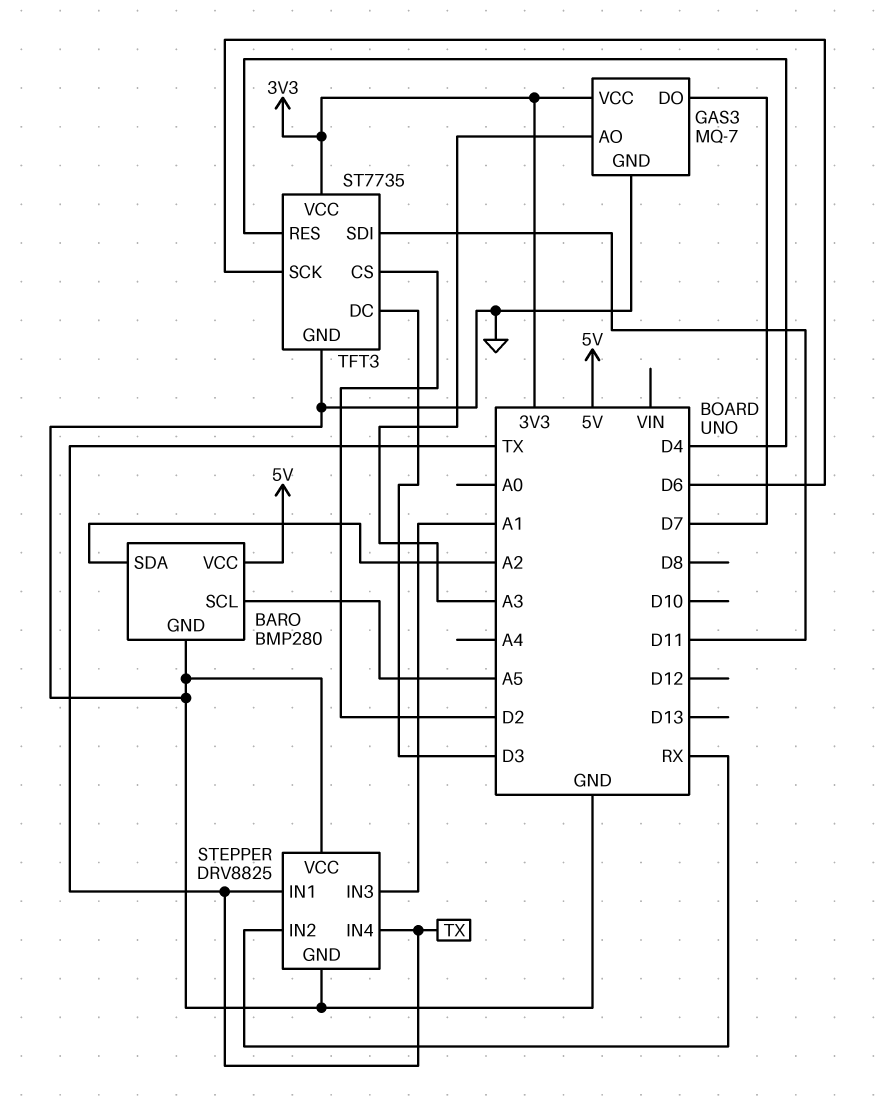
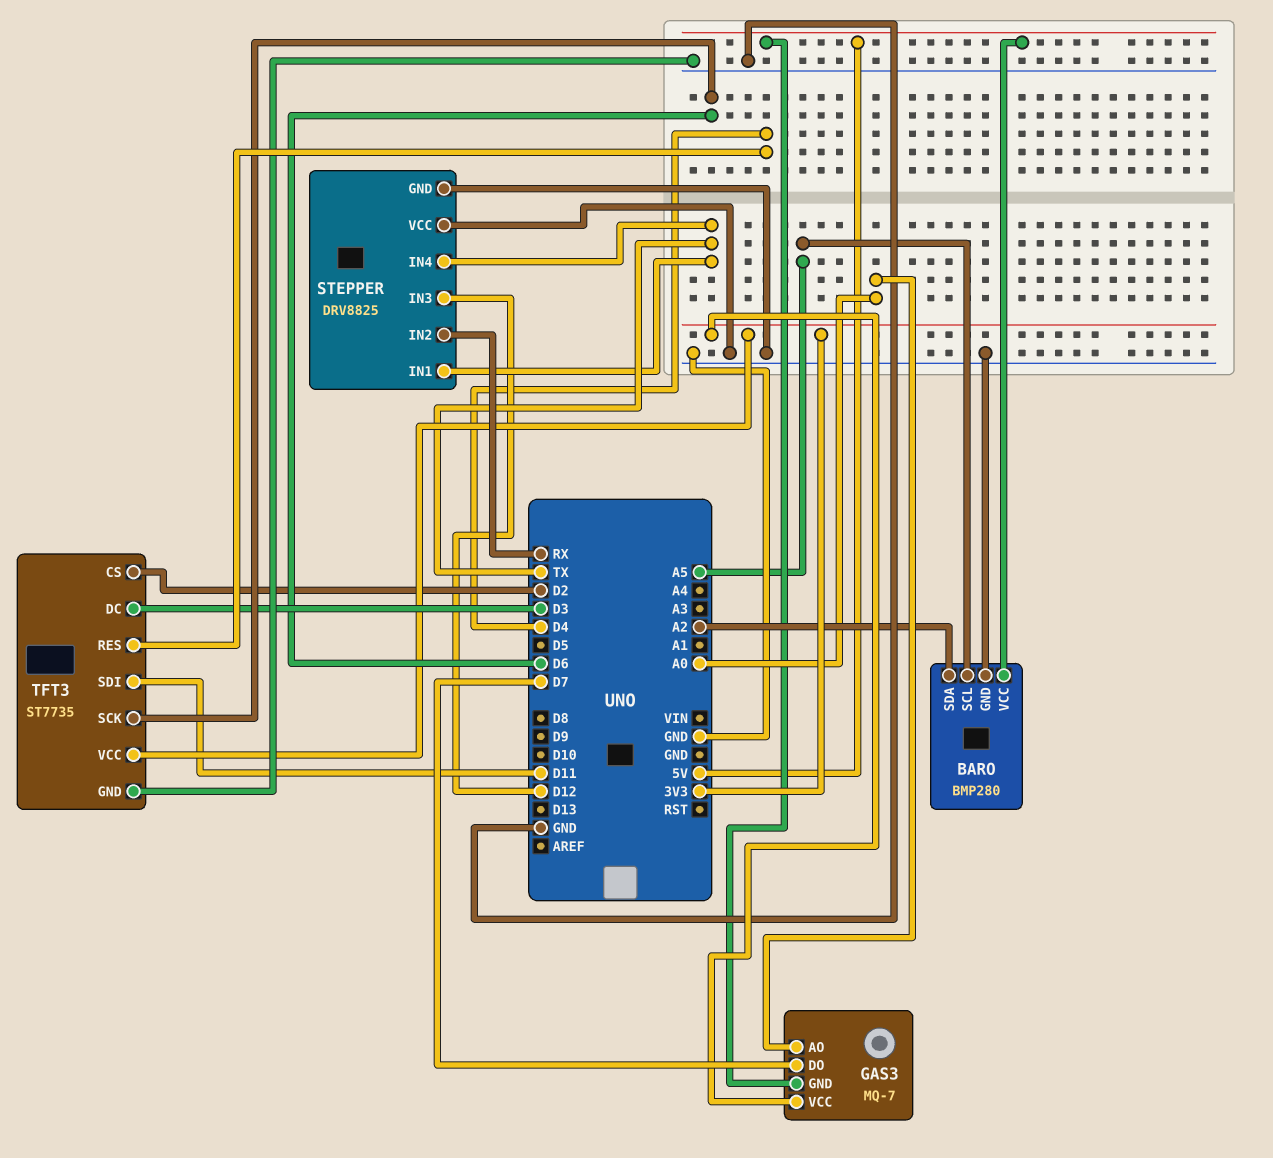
GAS3 pin AO: A3 -> A0
GAS3 pin GND: GND -> 5V
STEPPER pin IN3: A1 -> D12

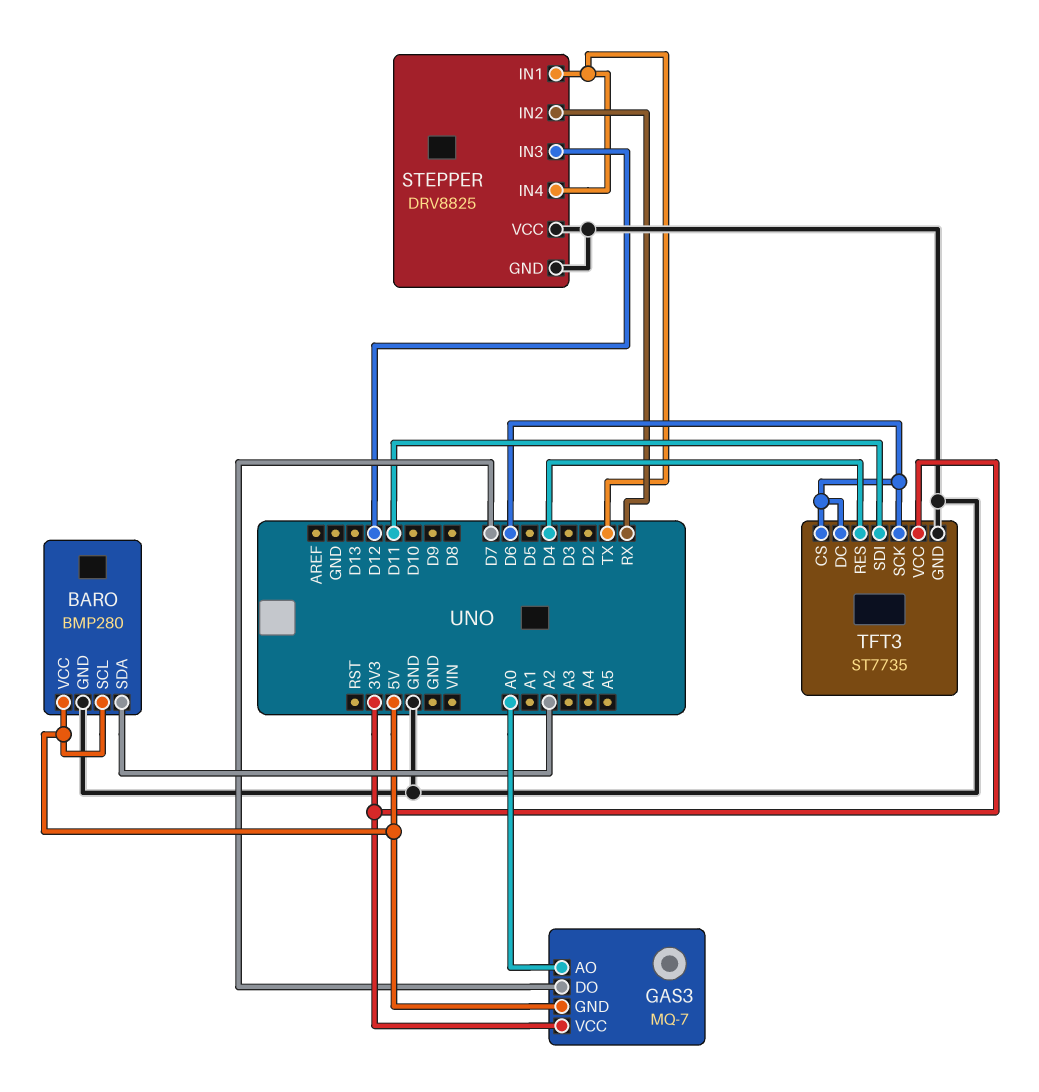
BARO pin SCL: A5 -> 5V
TFT3 pin CS: D2 -> D6
TFT3 pin DC: D3 -> D6

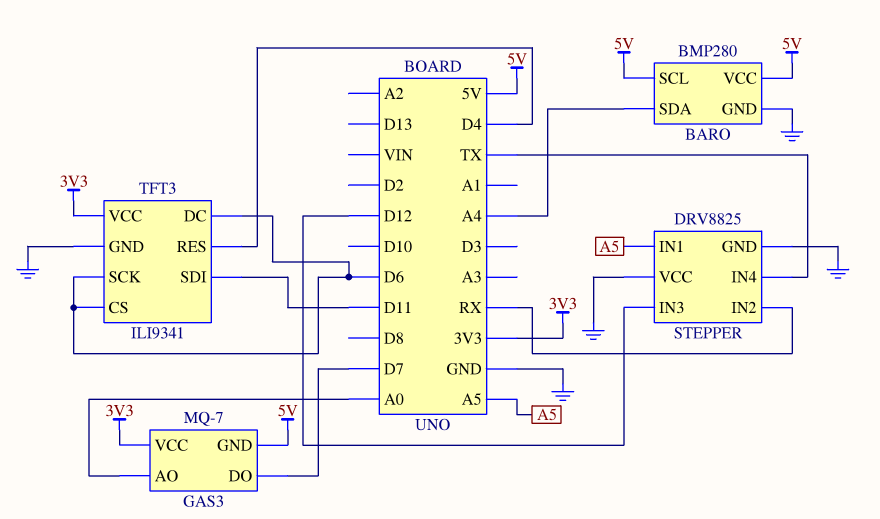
BARO pin SDA: A2 -> A4
STEPPER pin IN1: TX -> A5
TFT3: ST7735 -> ILI9341

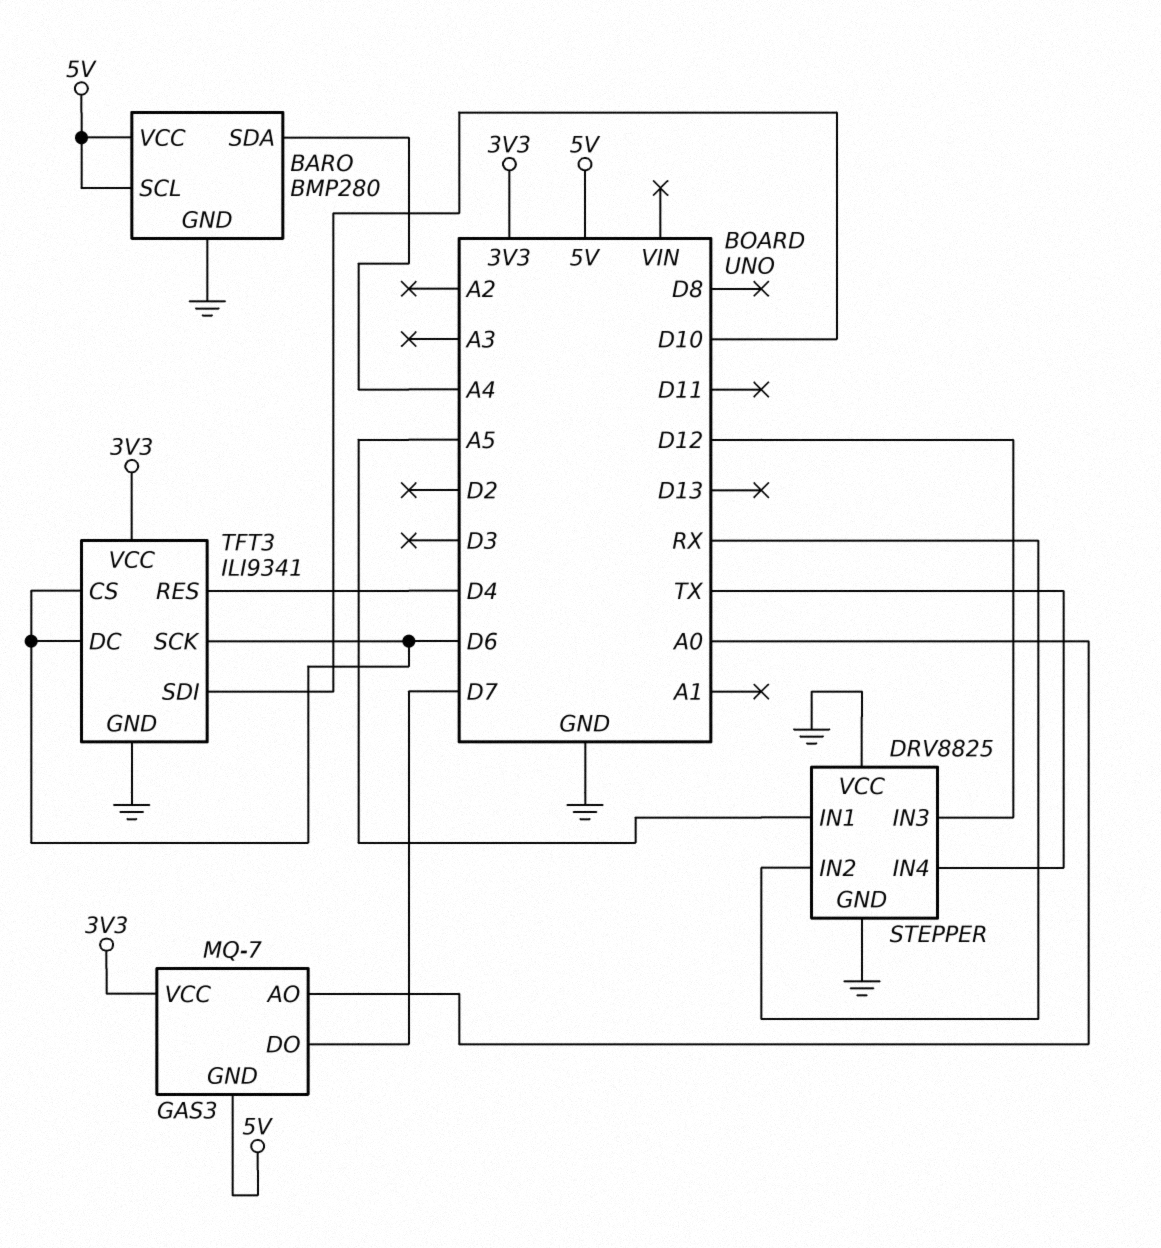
TFT3 pin SDI: D11 -> D10

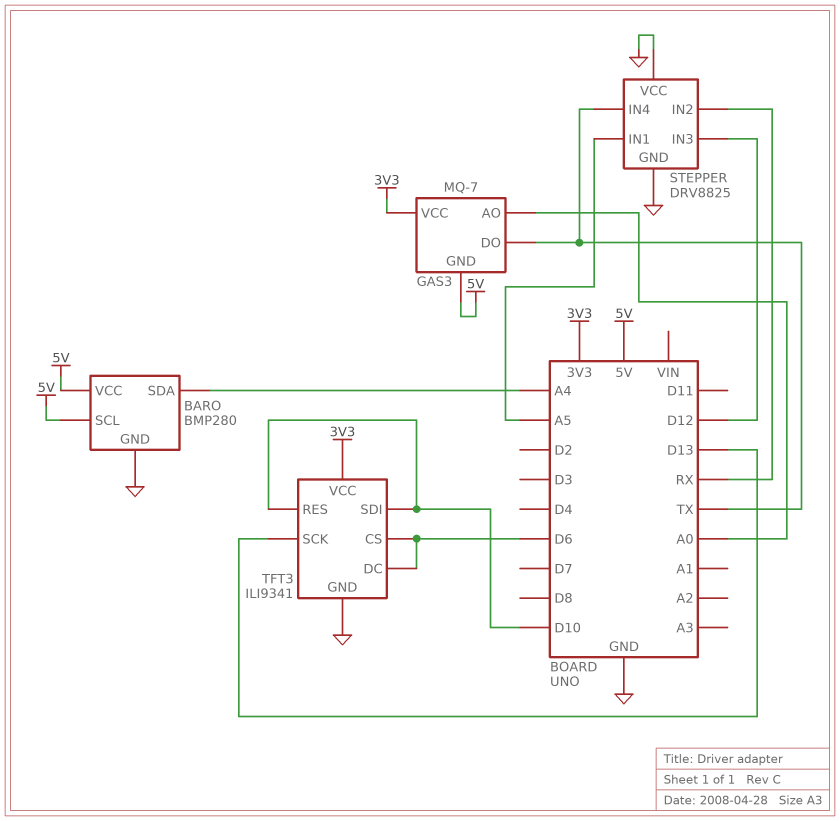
GAS3 pin DO: D7 -> TX
TFT3 pin RES: D4 -> D10
TFT3 pin SCK: D6 -> D13

